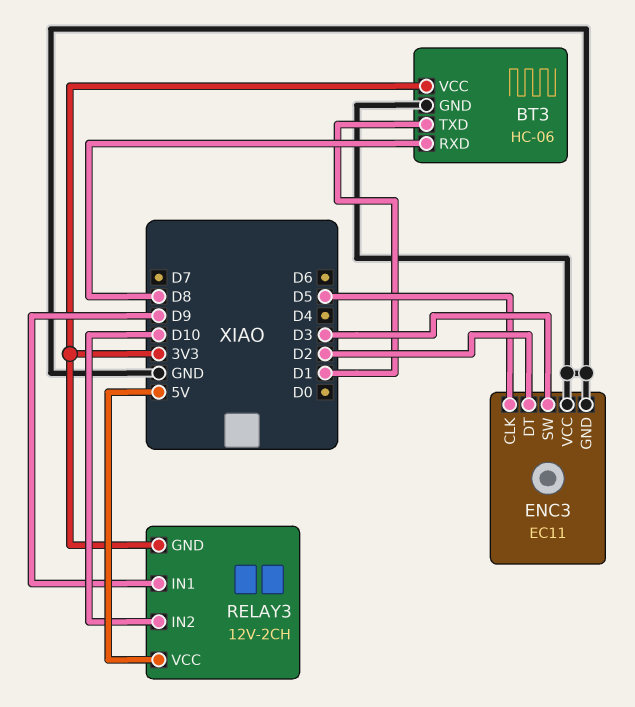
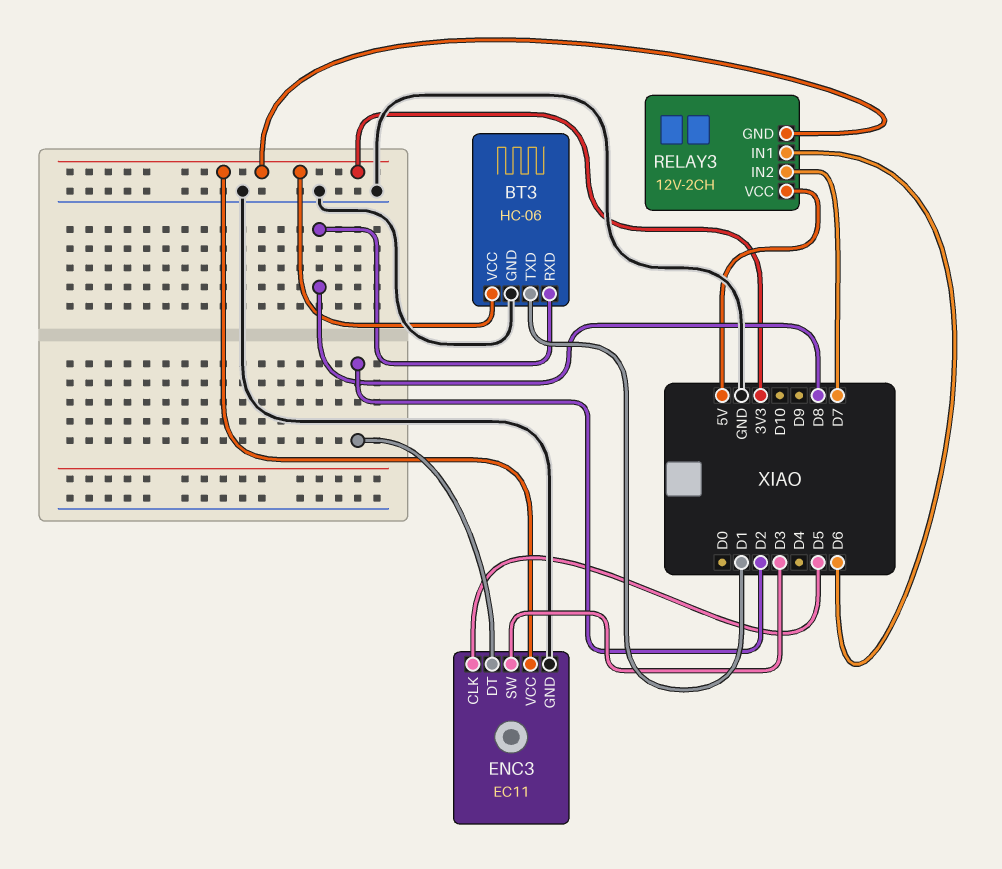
ENC3 pin VCC: GND -> 3V3
RELAY3 pin IN1: D9 -> D6
RELAY3 pin IN2: D10 -> D7

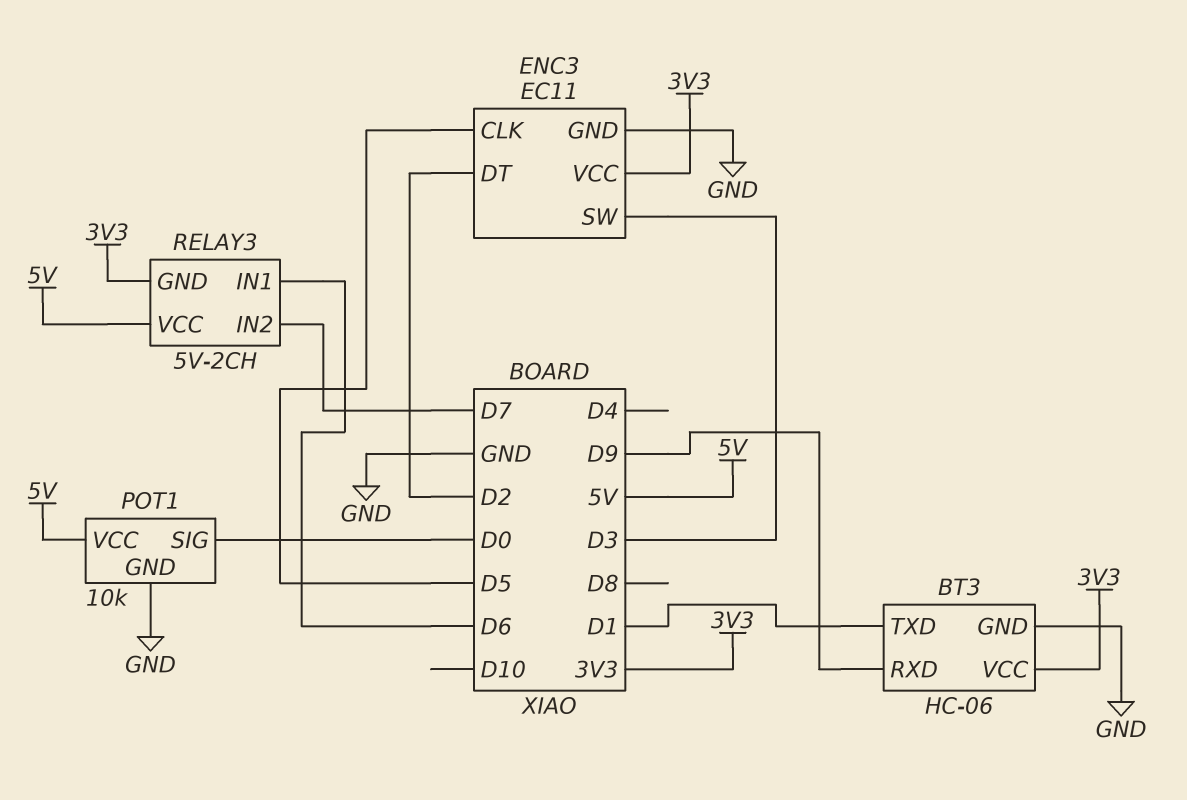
BT3 pin RXD: D8 -> D9
POT1: none -> 10k
POT1 pin GND: none -> GND
POT1 pin SIG: none -> D0
POT1 pin VCC: none -> 5V
RELAY3: 12V-2CH -> 5V-2CH

